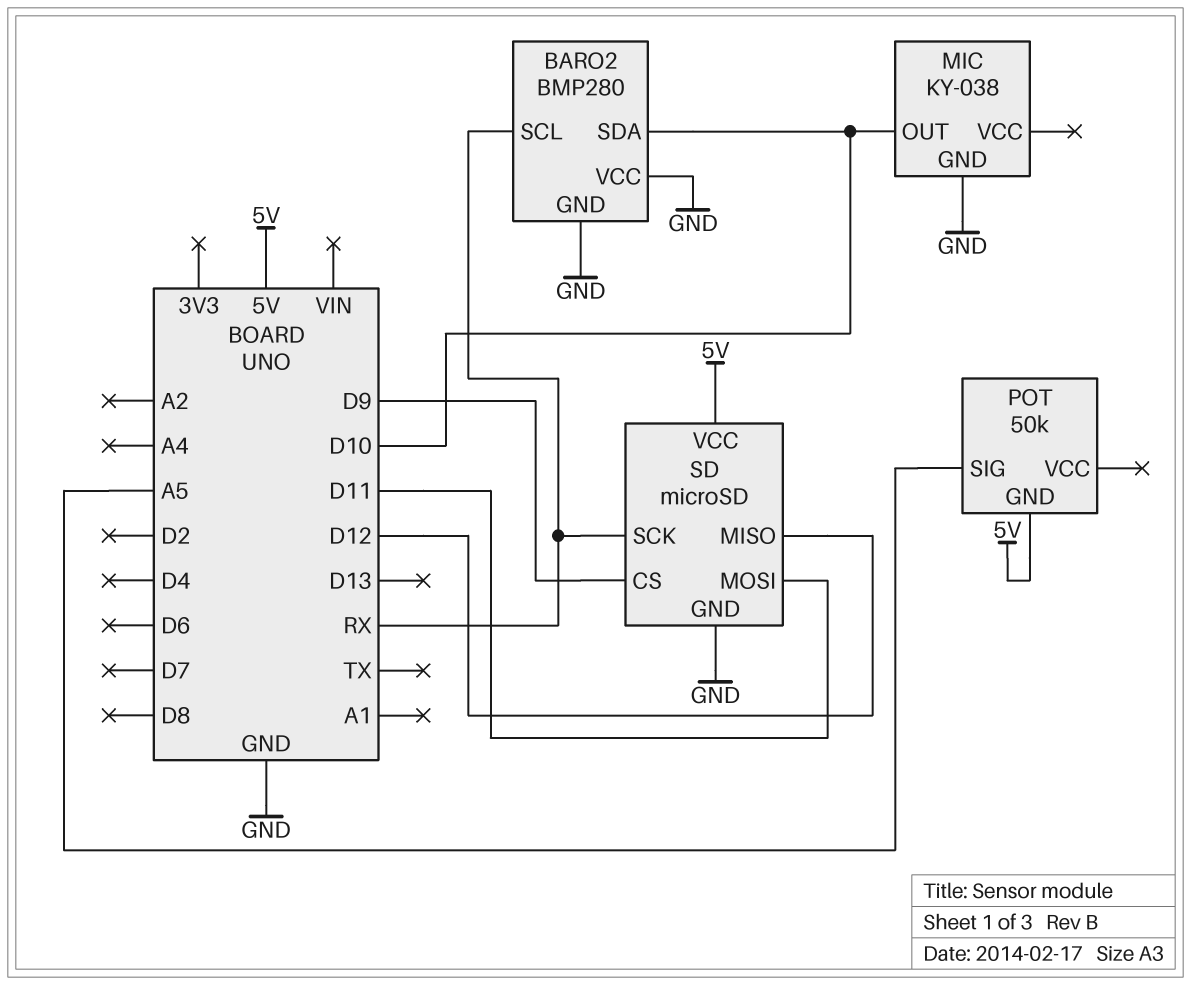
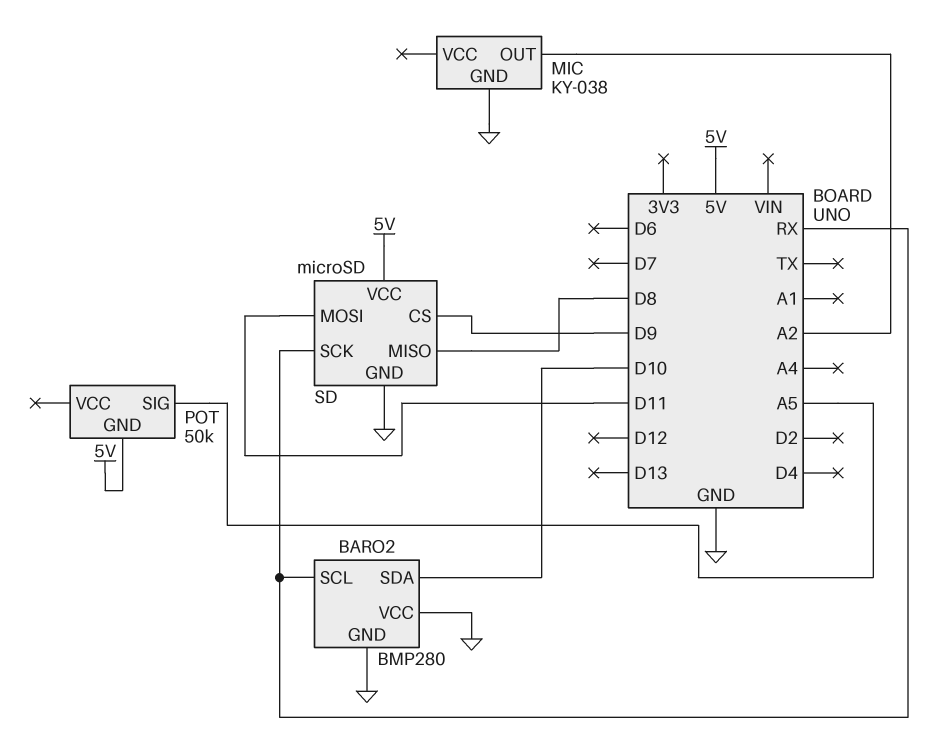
MIC pin OUT: D10 -> A2
SD pin MISO: D12 -> D8

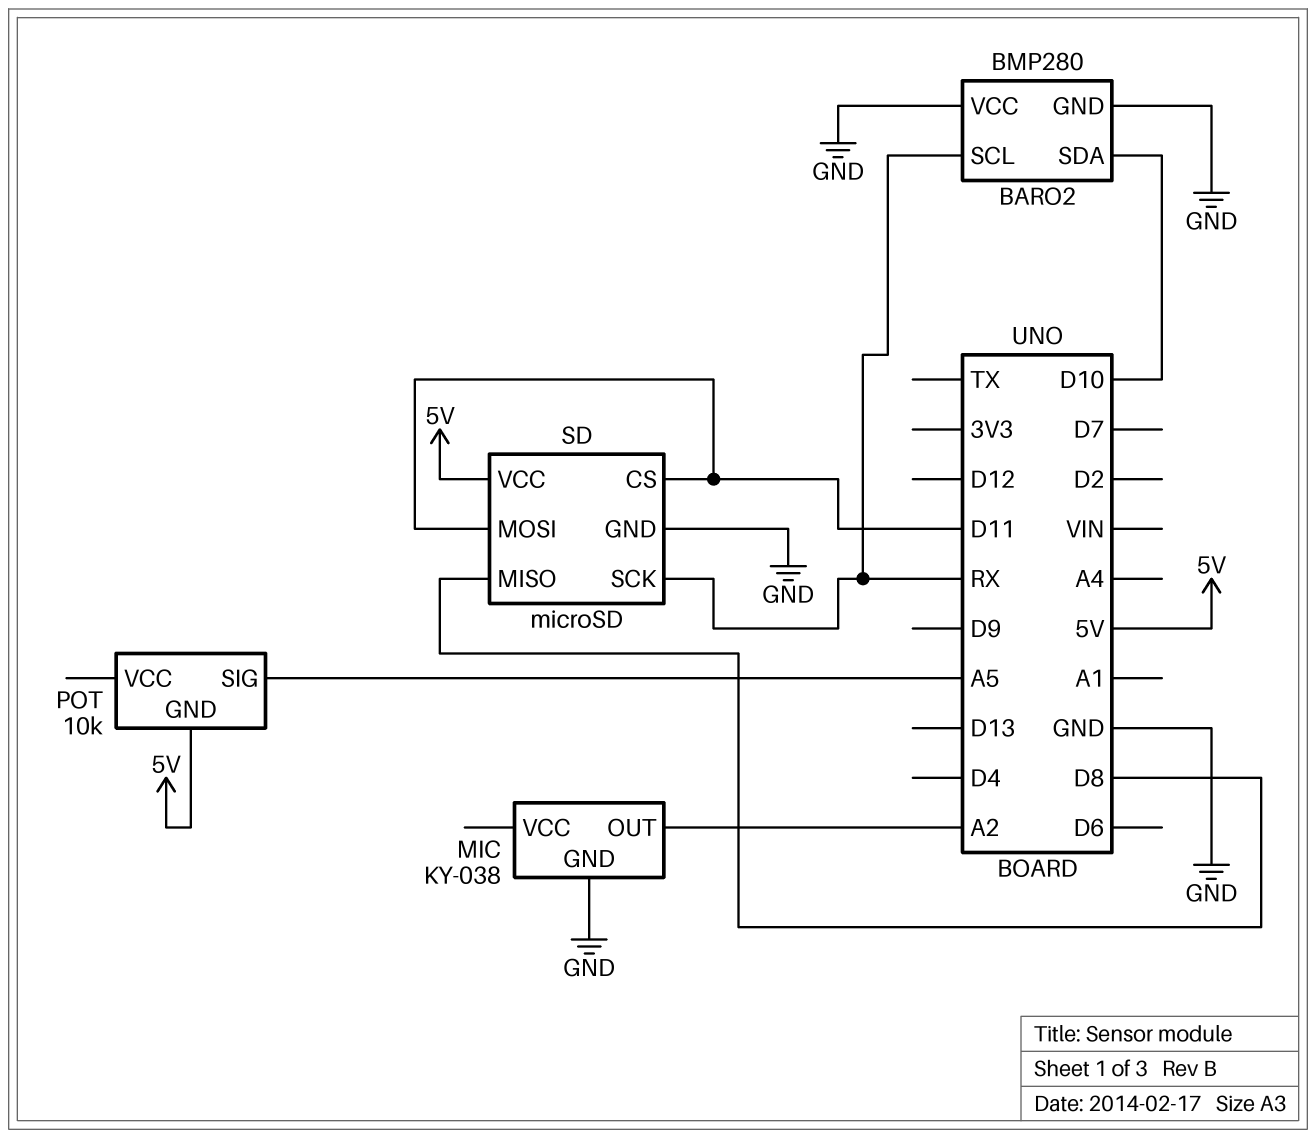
POT: 50k -> 10k
SD pin CS: D9 -> D11

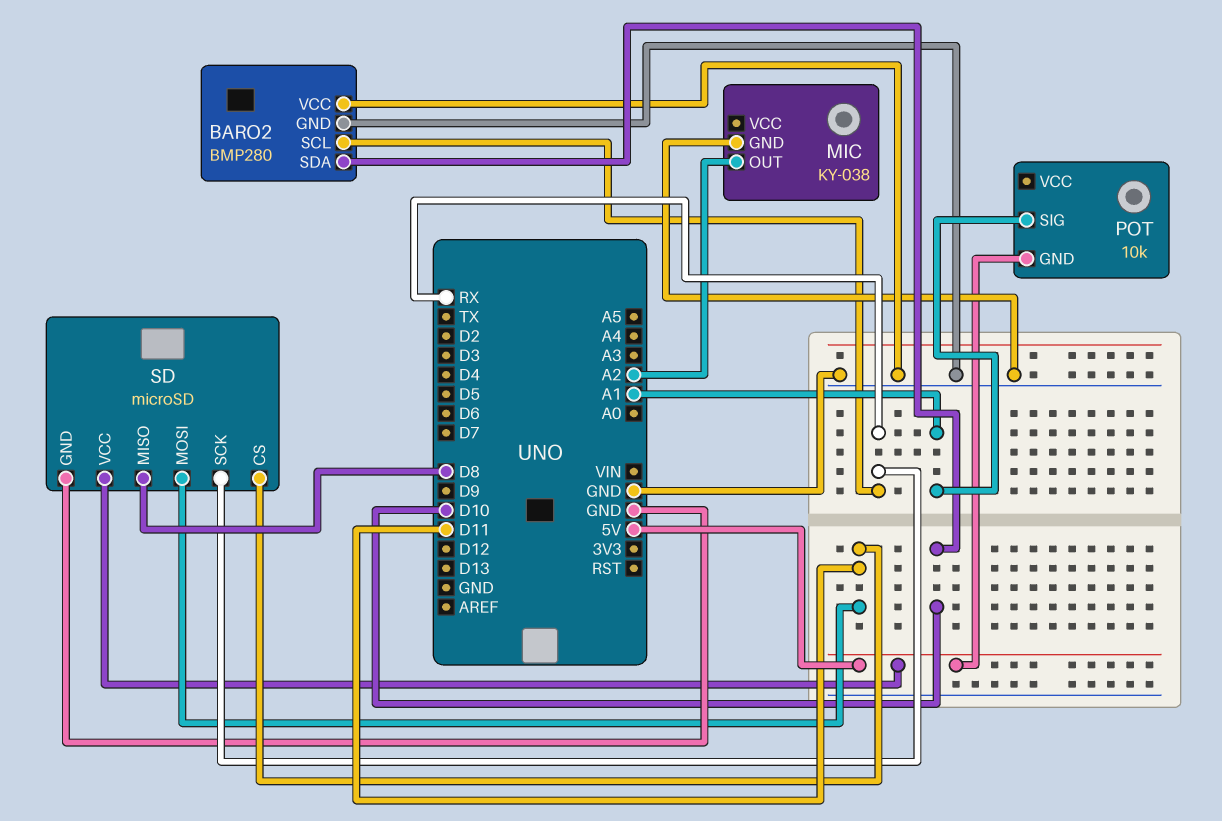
POT pin SIG: A5 -> A1

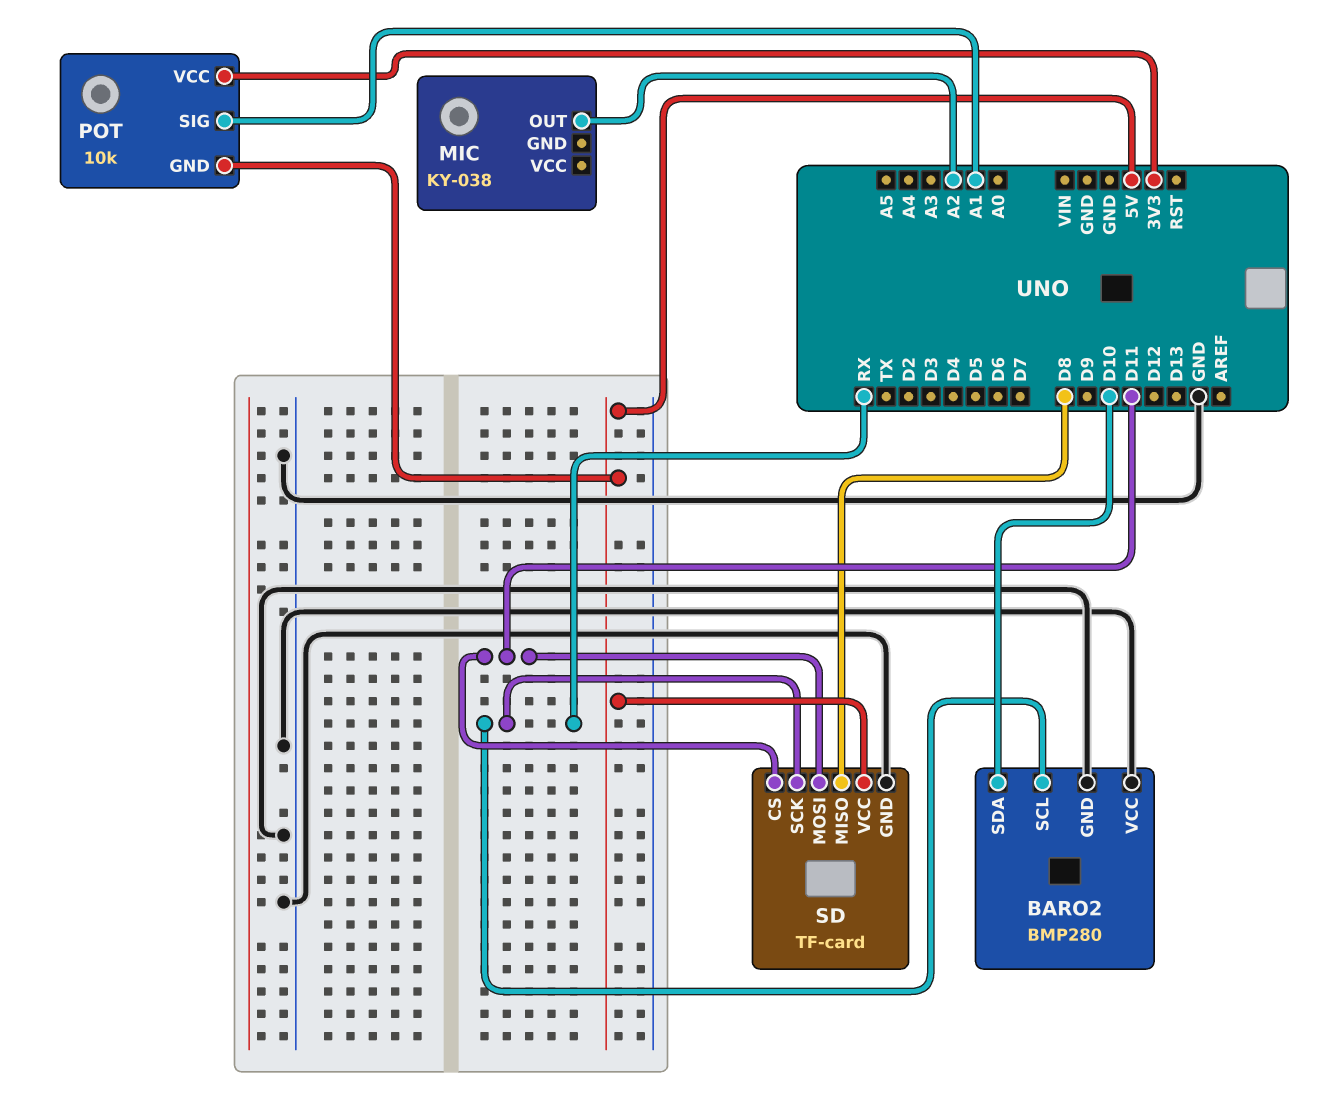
MIC pin GND: GND -> none
POT pin VCC: none -> 3V3
SD: microSD -> TF-card

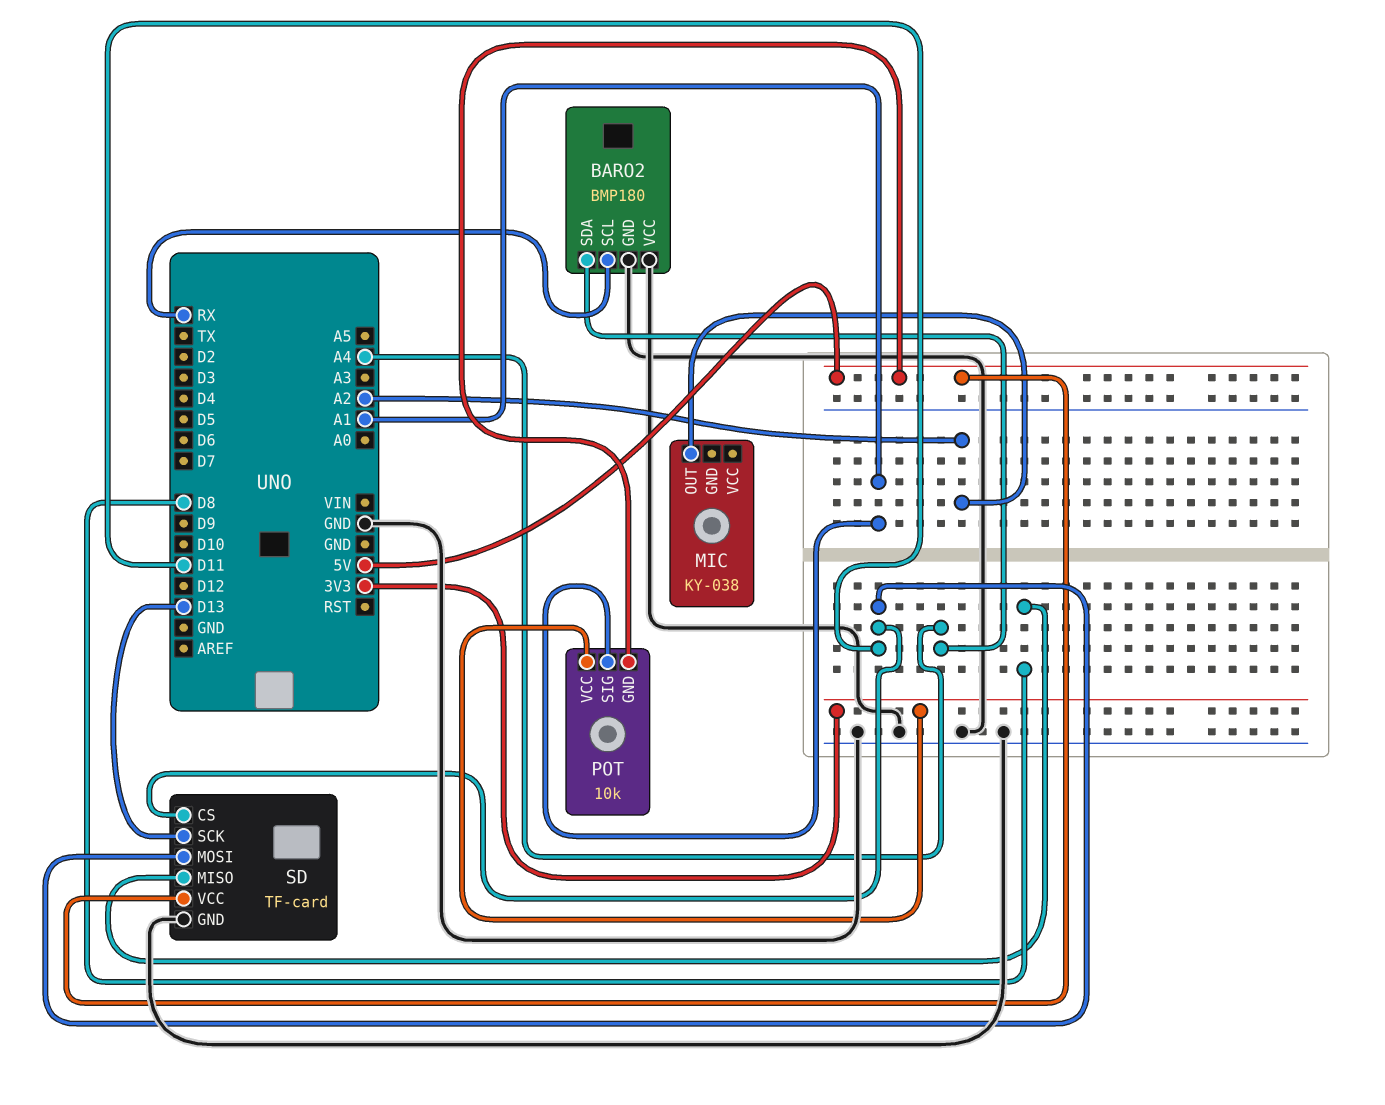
BARO2: BMP280 -> BMP180
BARO2 pin SDA: D10 -> A4
SD pin SCK: RX -> D13

